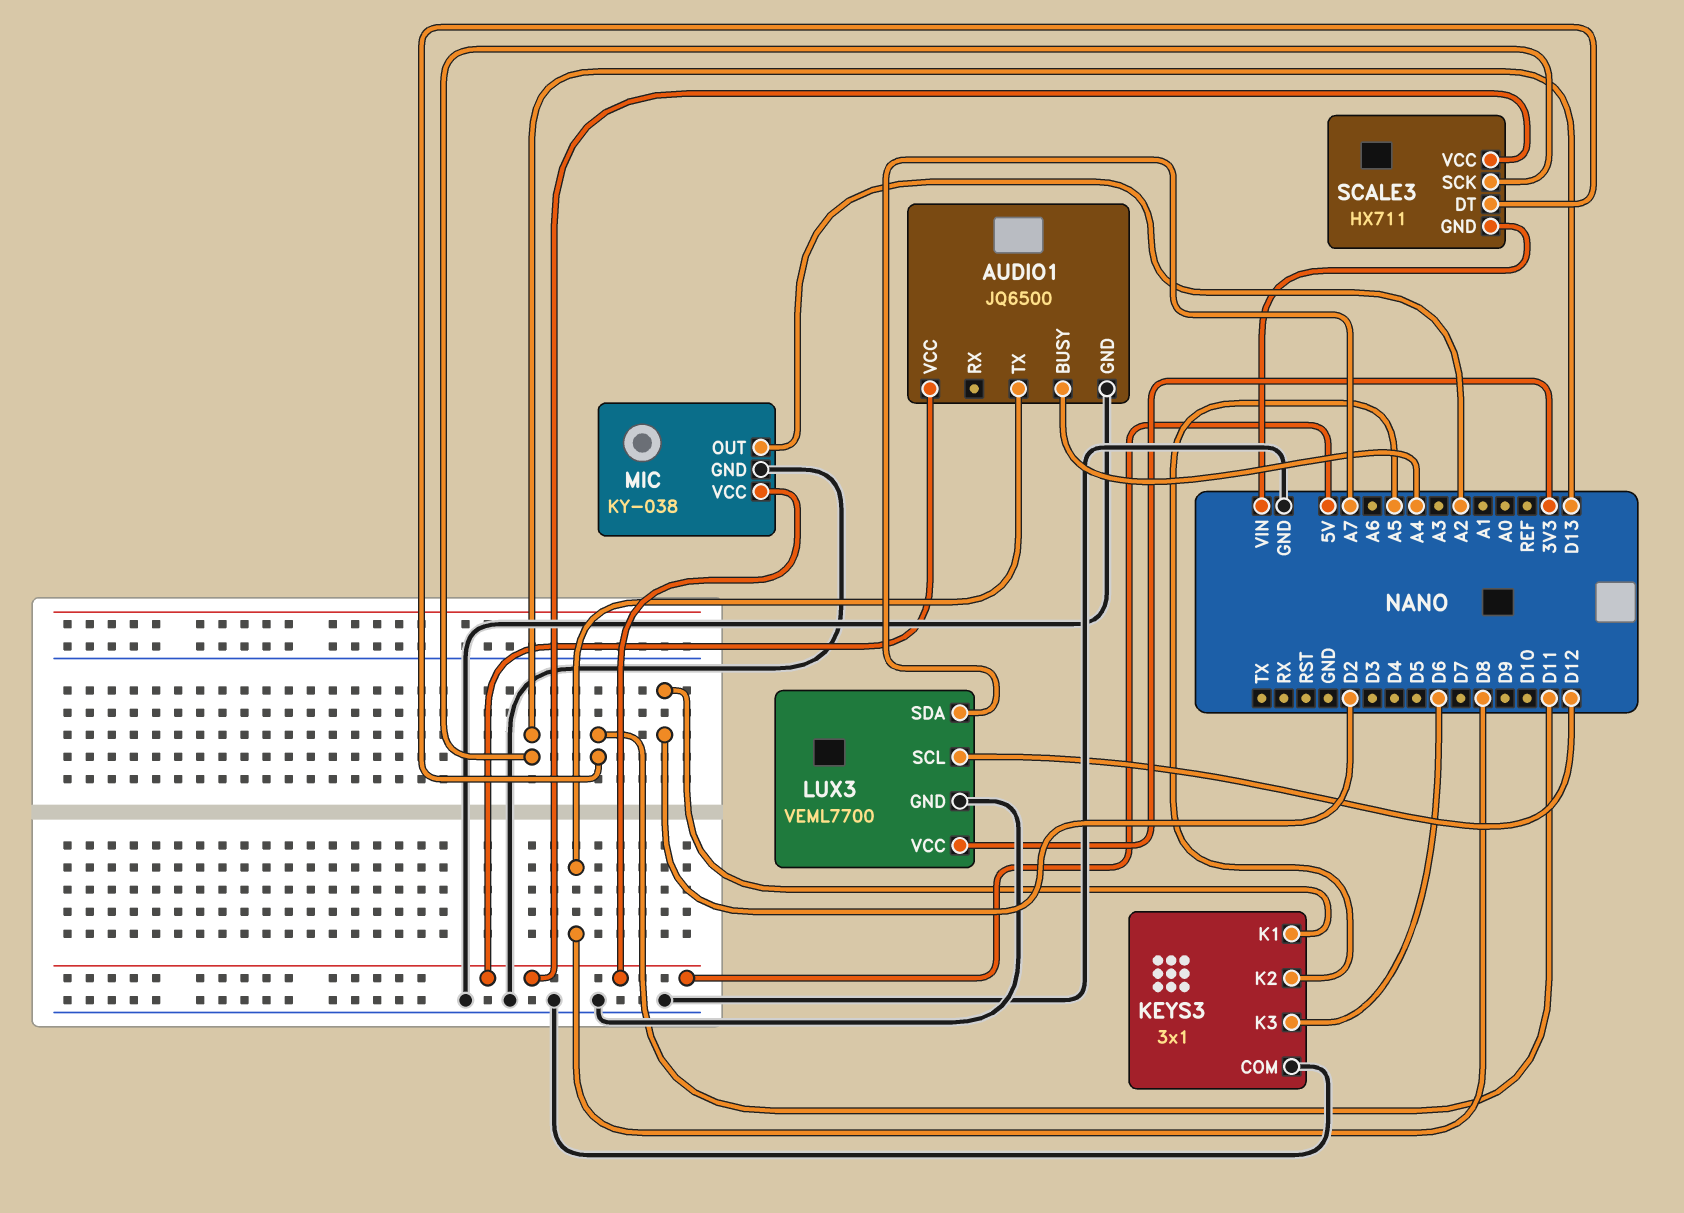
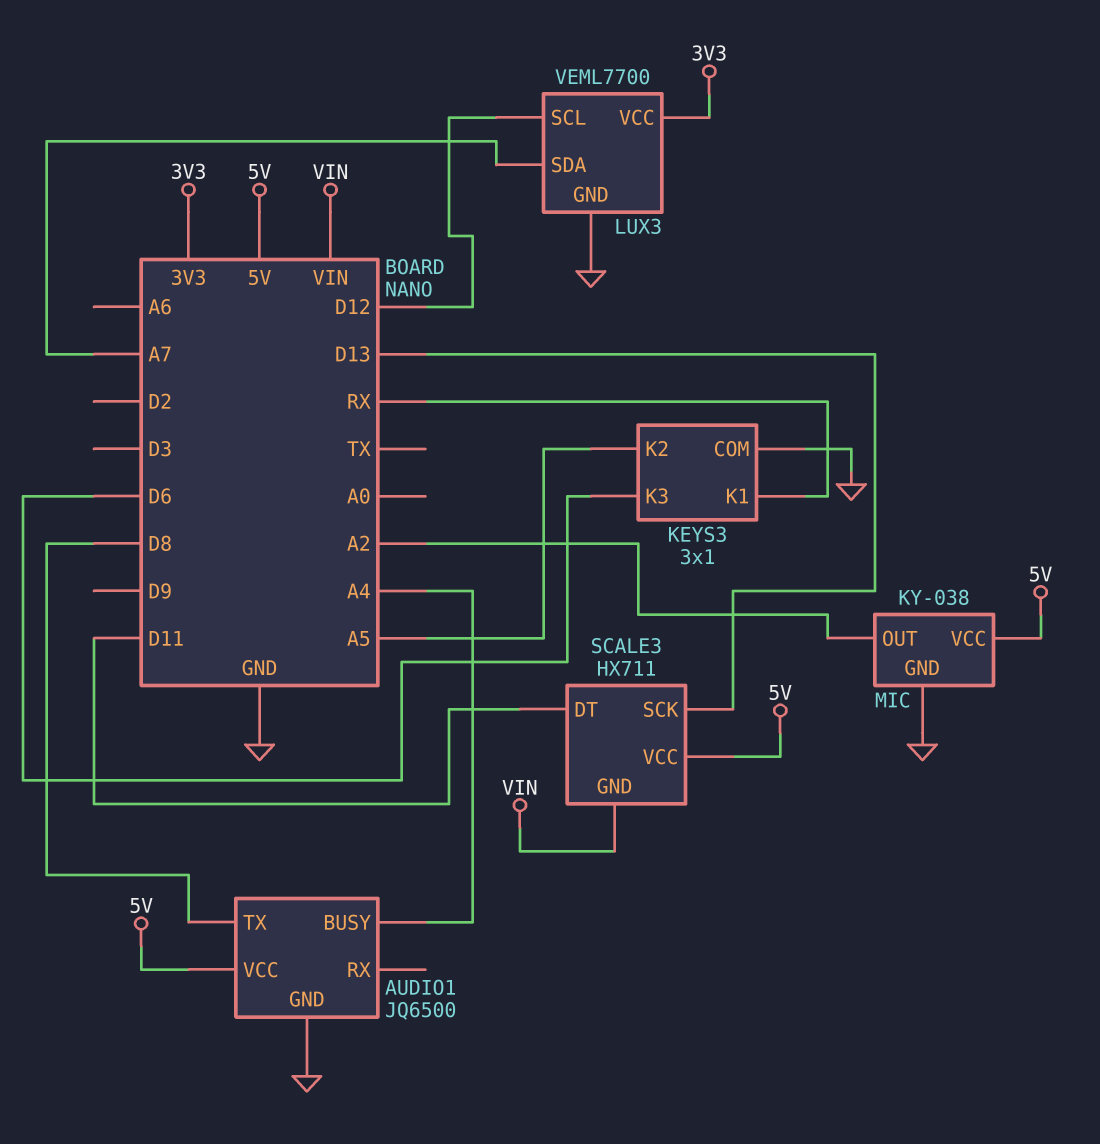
KEYS3 pin K1: D2 -> RX

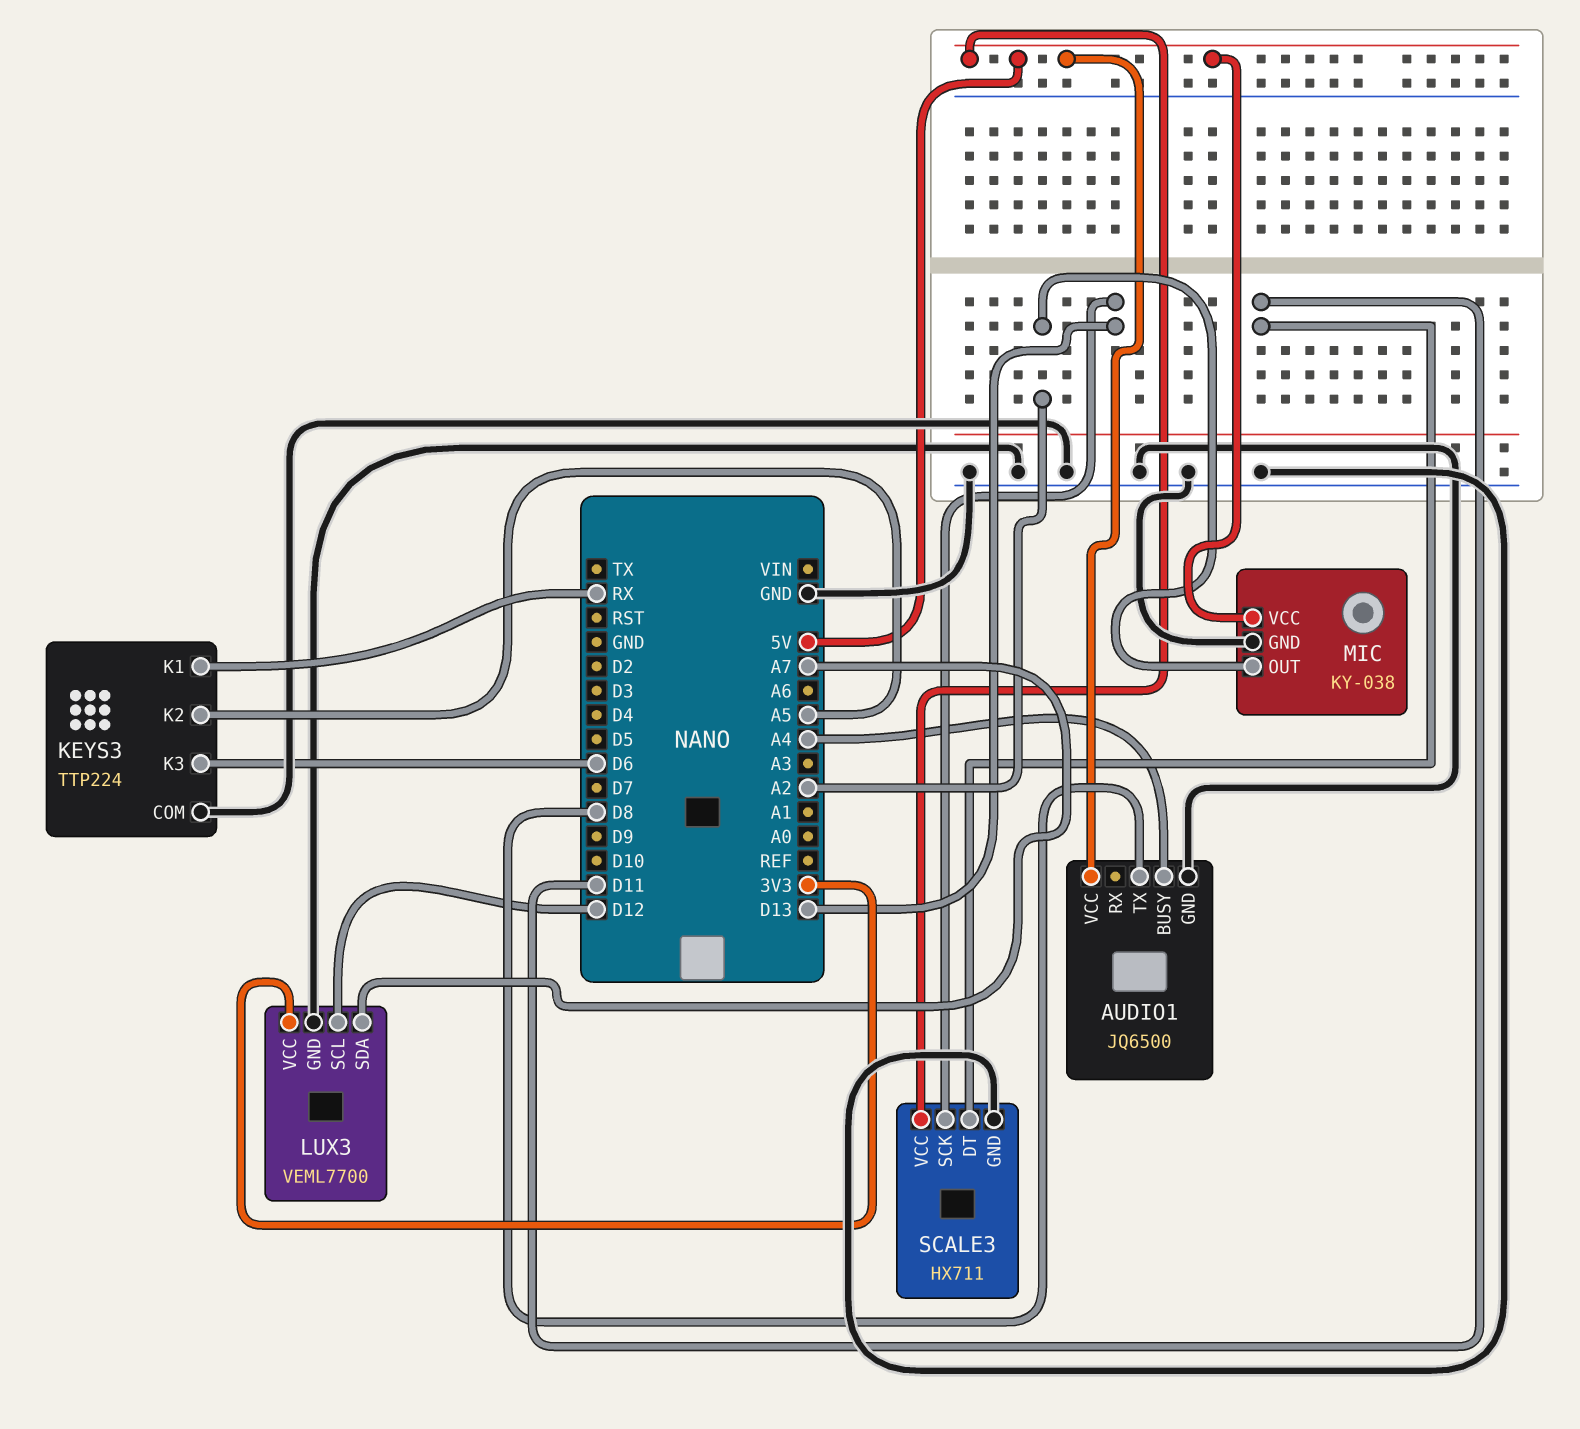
KEYS3: 3x1 -> TTP224
SCALE3 pin GND: VIN -> GND

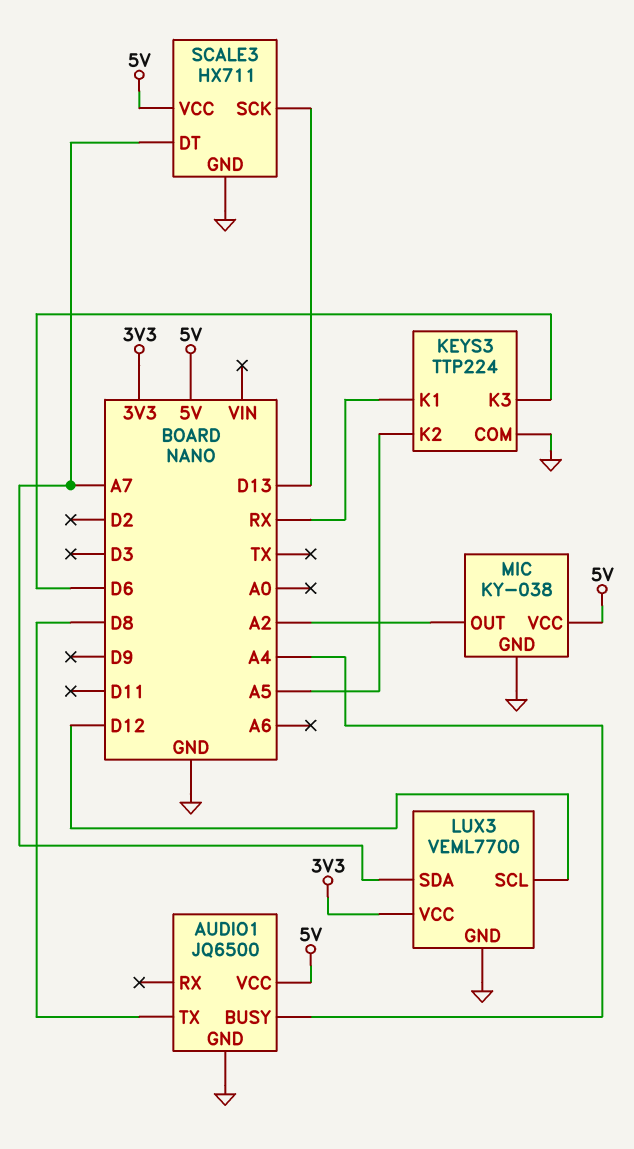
SCALE3 pin DT: D11 -> A7

